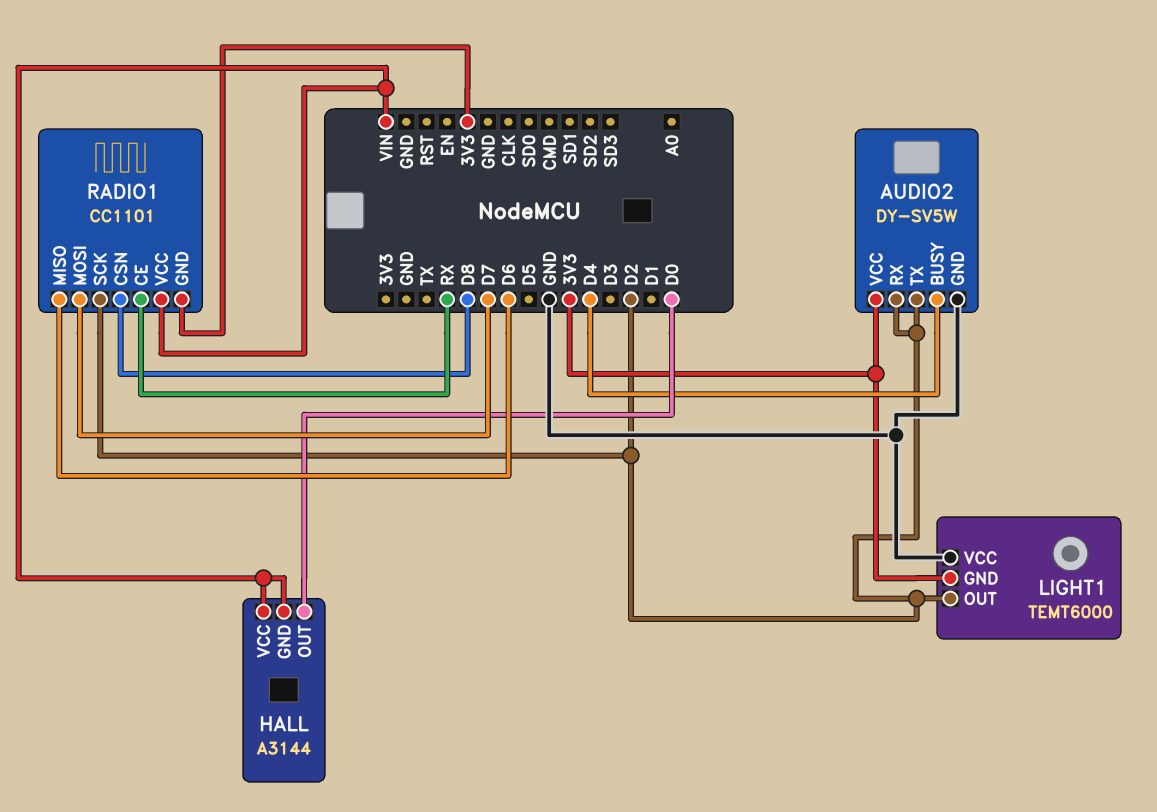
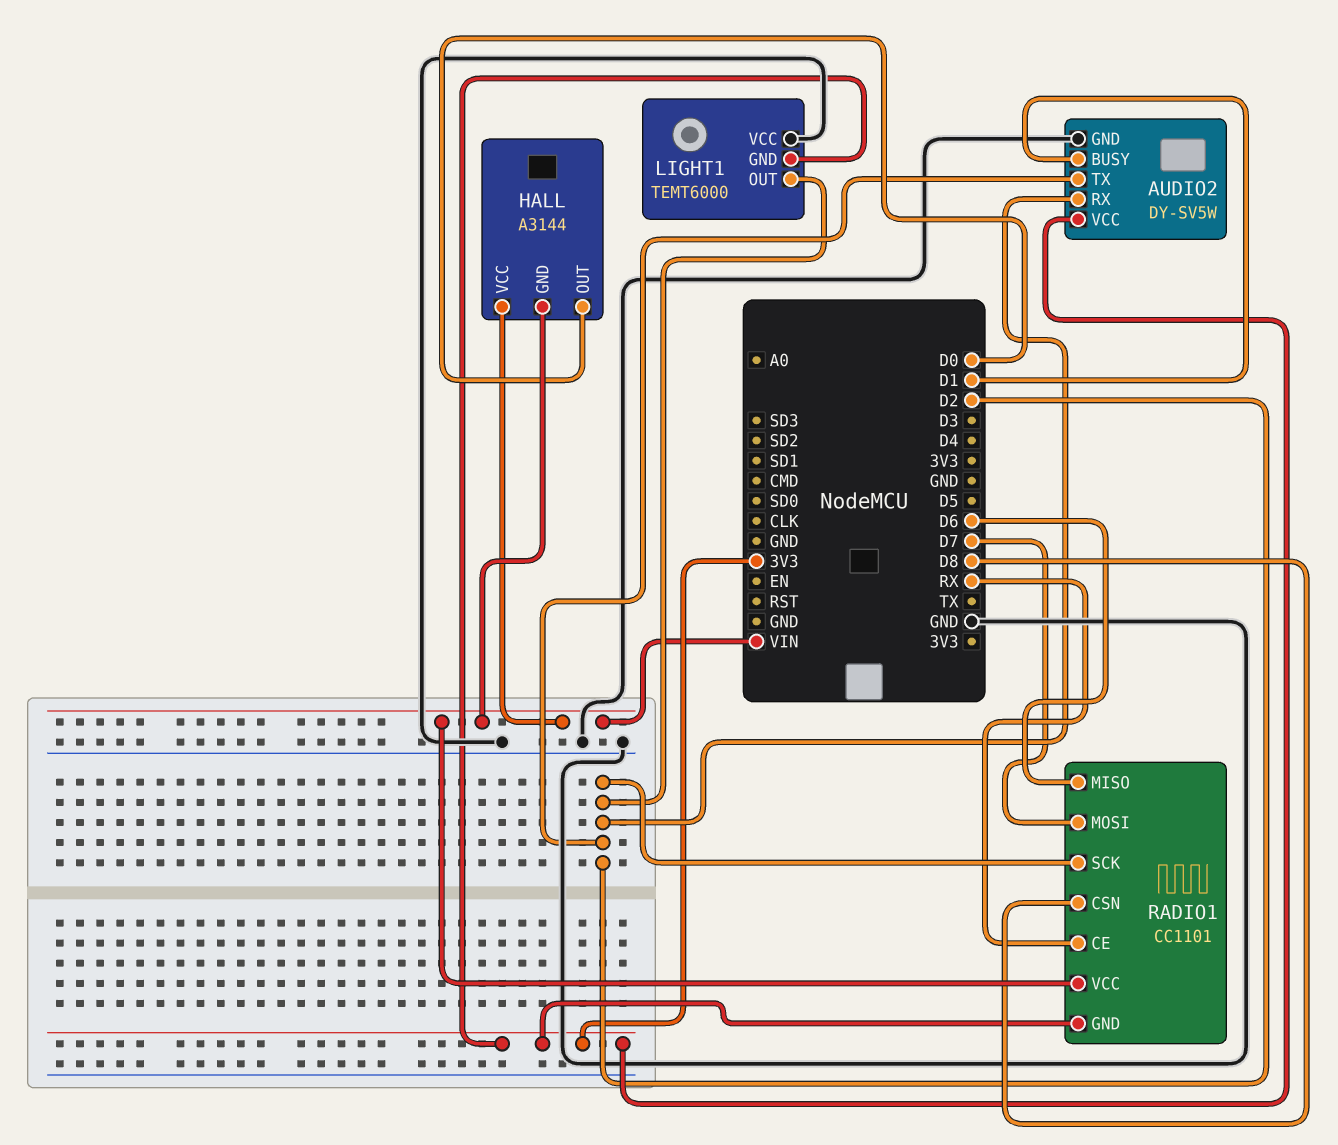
AUDIO2 pin BUSY: D4 -> D1

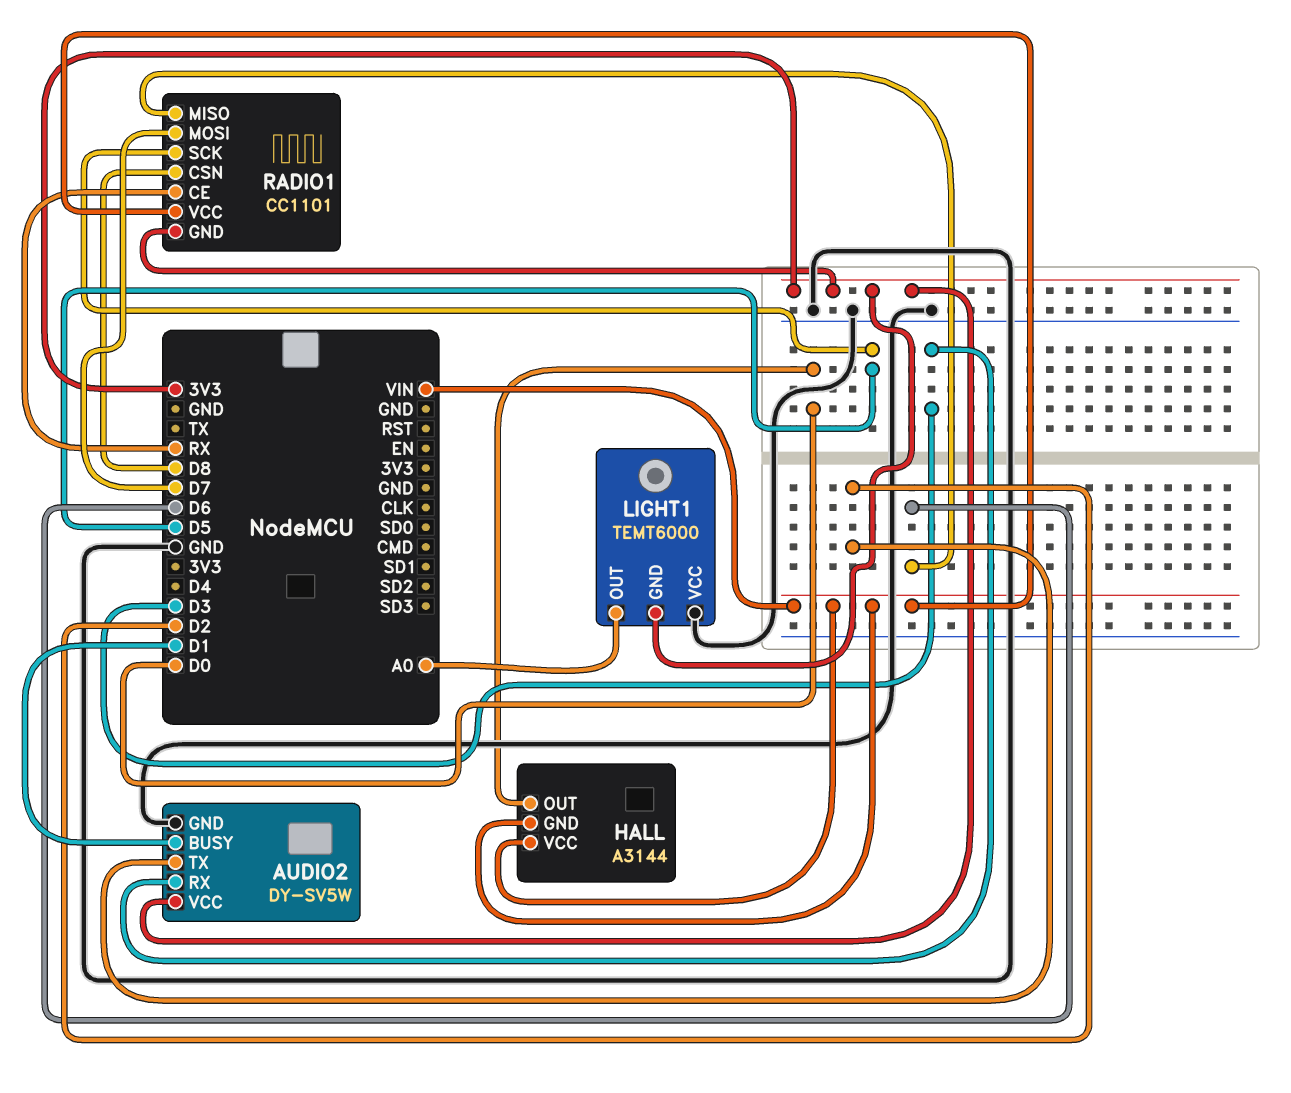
AUDIO2 pin RX: D2 -> D3
LIGHT1 pin OUT: D2 -> A0
RADIO1 pin SCK: D2 -> D5

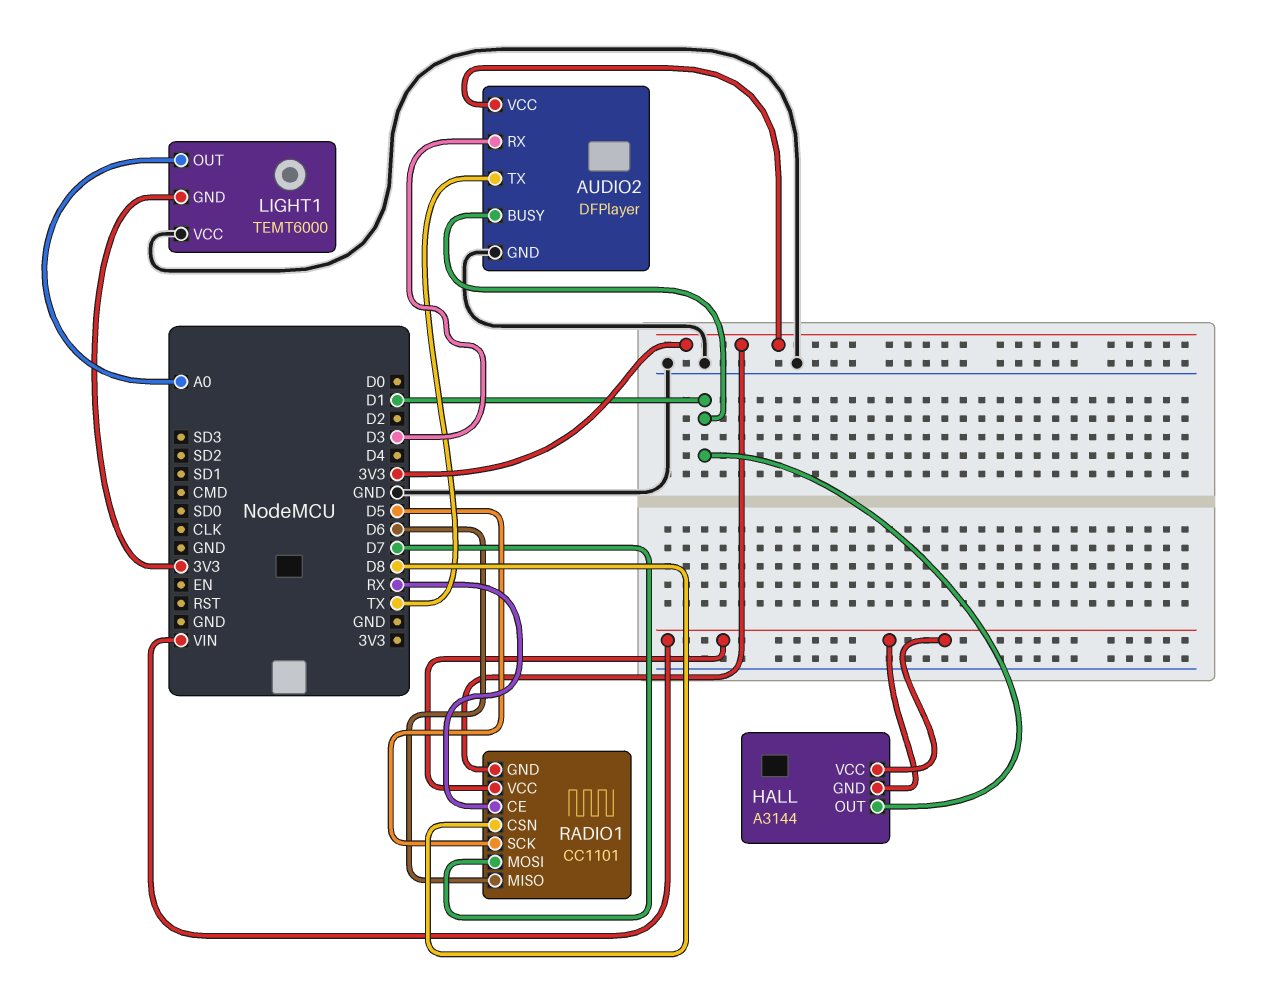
AUDIO2: DY-SV5W -> DFPlayer
AUDIO2 pin TX: D2 -> TX
HALL pin OUT: D0 -> D1

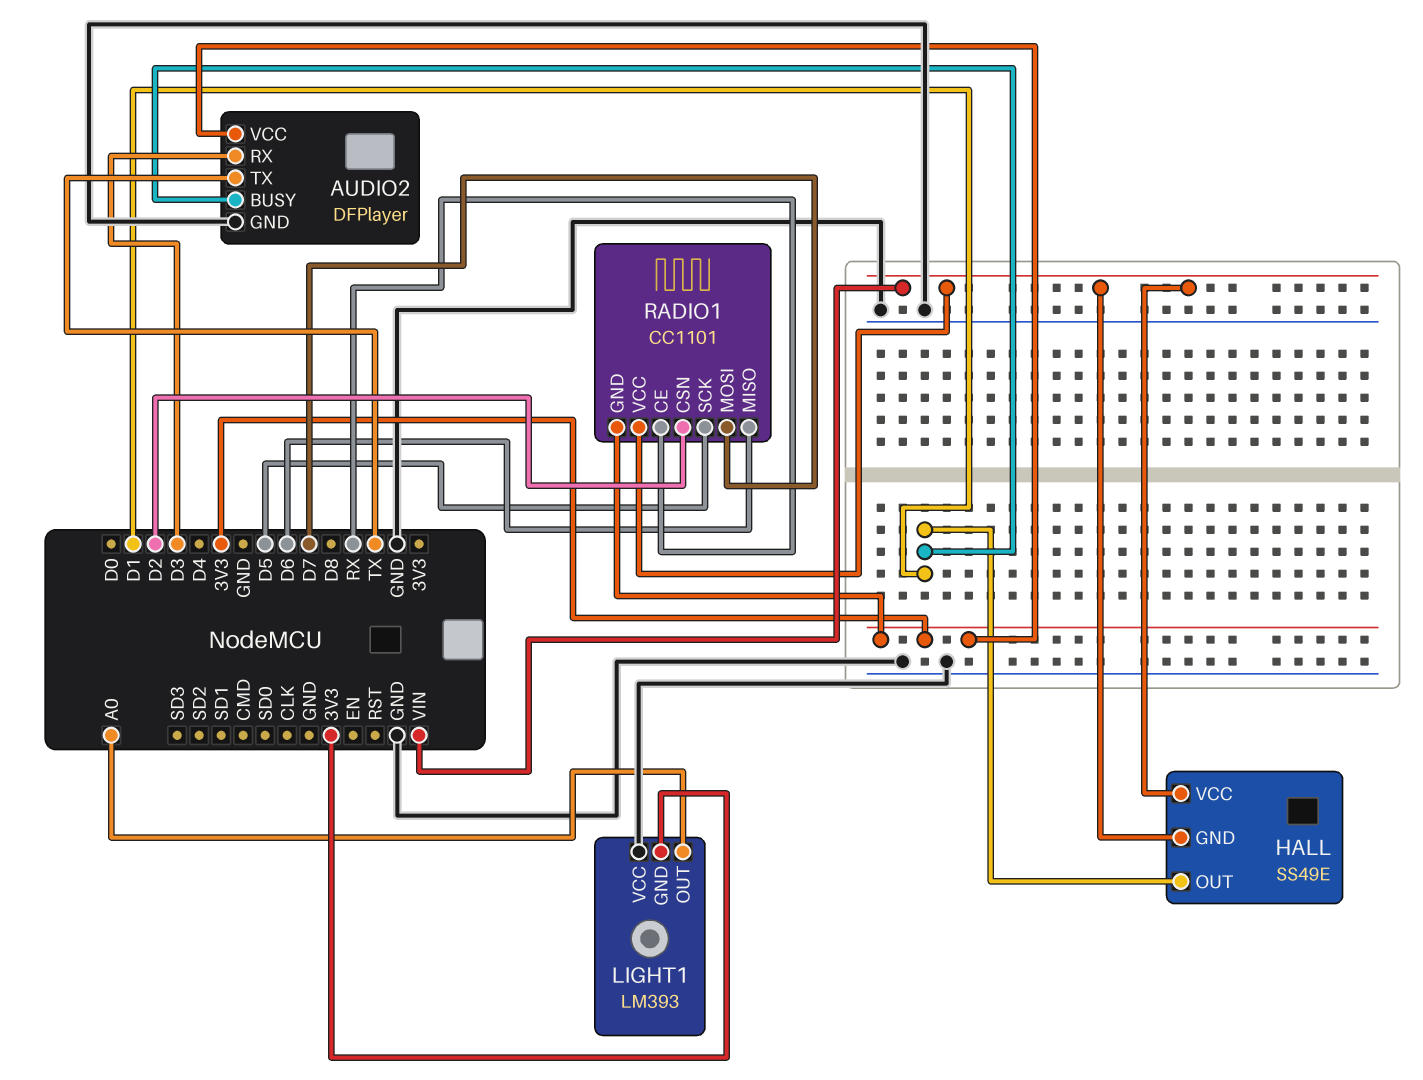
HALL: A3144 -> SS49E
LIGHT1: TEMT6000 -> LM393
RADIO1 pin CSN: D8 -> D2

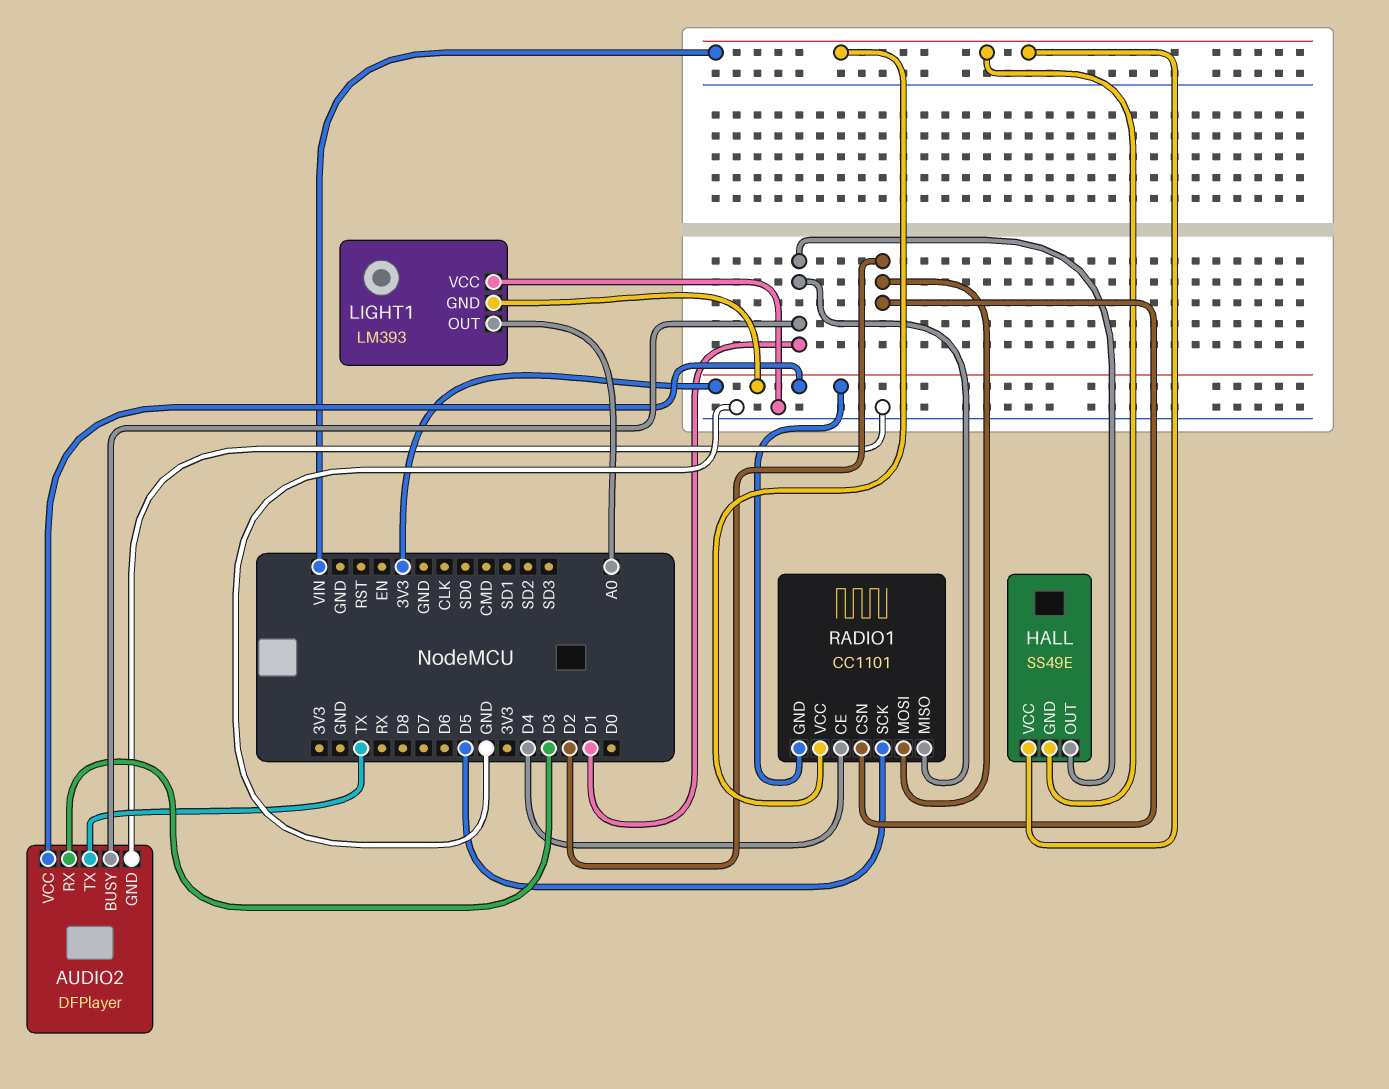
RADIO1 pin CE: RX -> D4
RADIO1 pin MISO: D6 -> D1
RADIO1 pin MOSI: D7 -> D2

